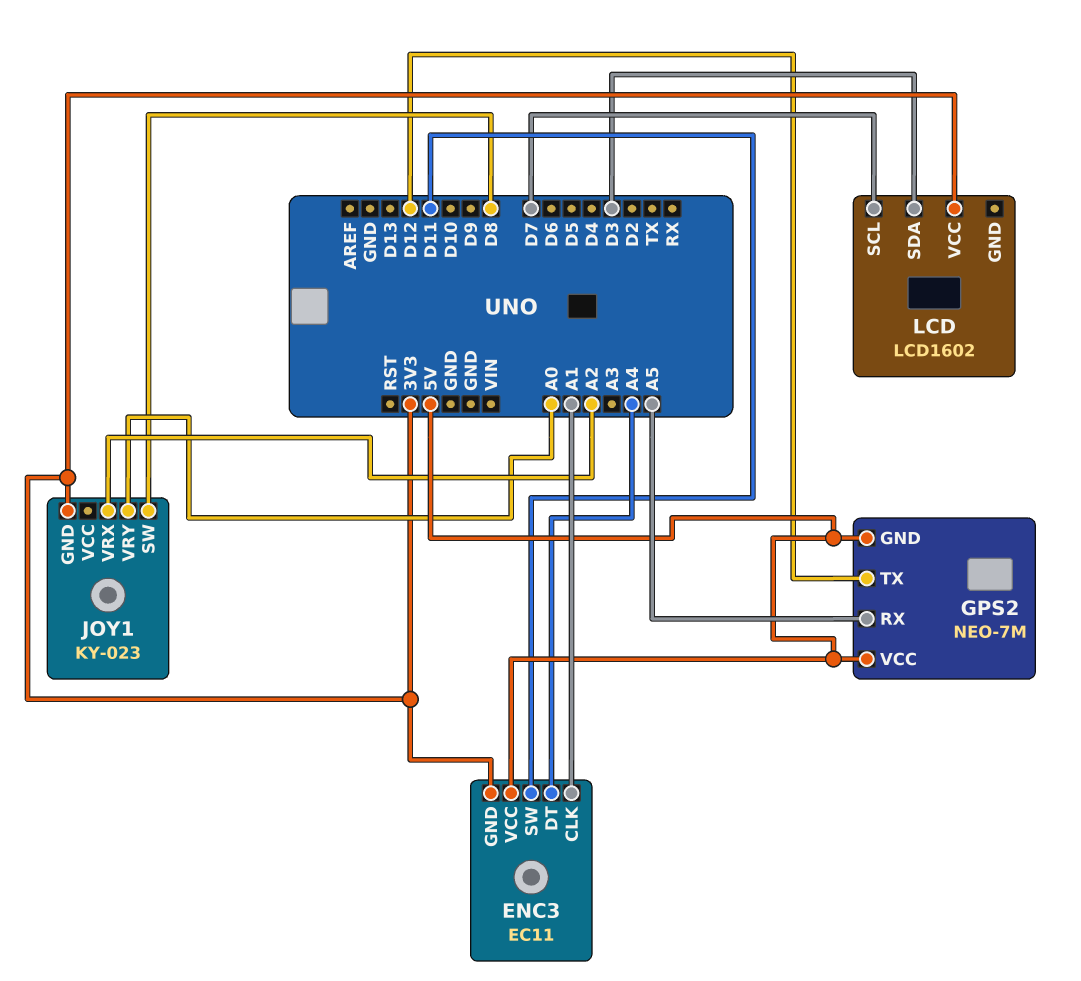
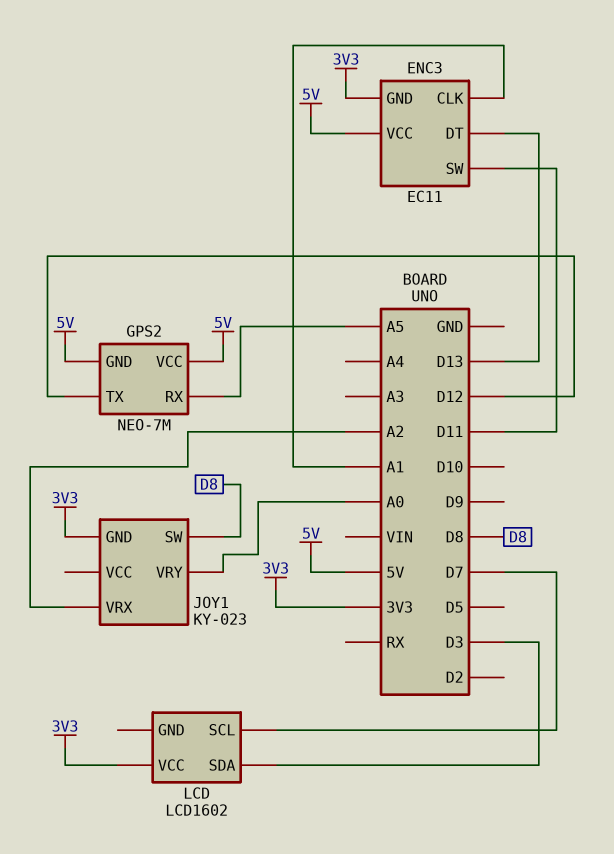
ENC3 pin DT: A4 -> D13

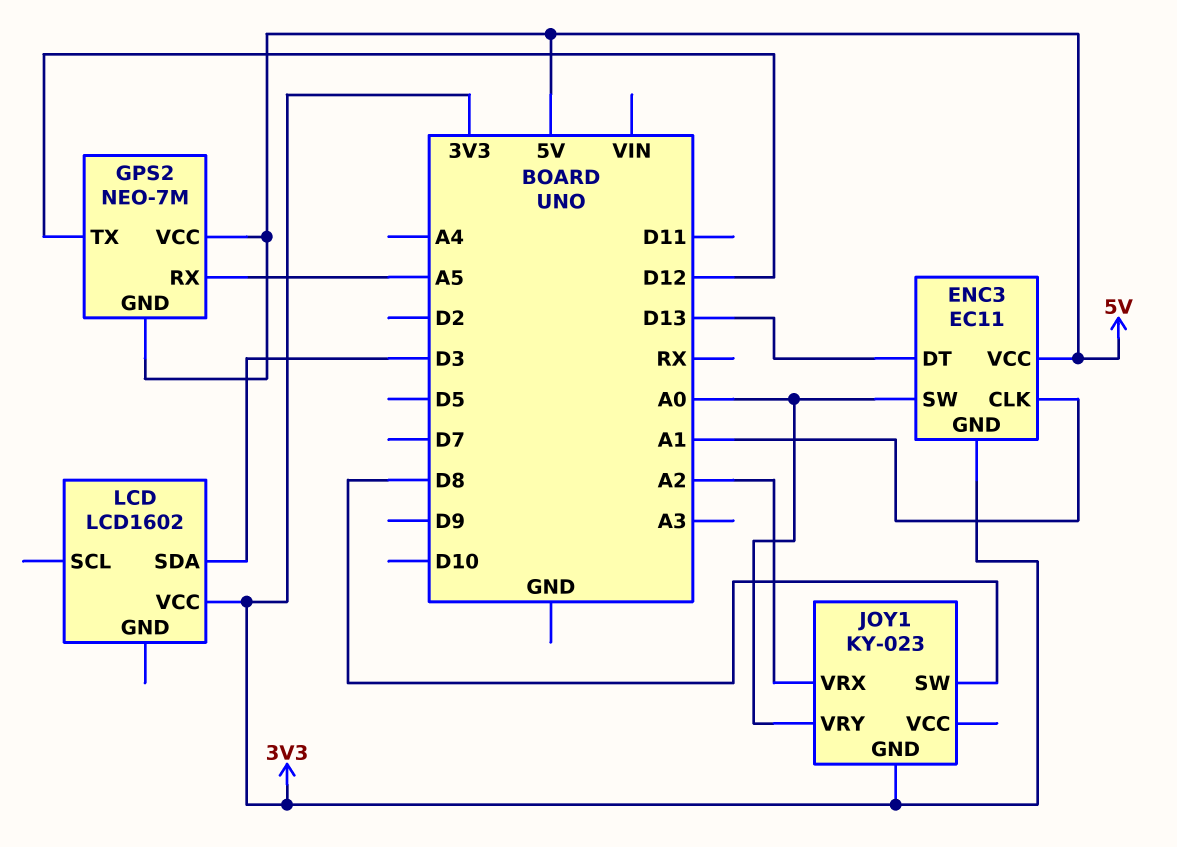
ENC3 pin SW: D11 -> A0
LCD pin SCL: D7 -> none

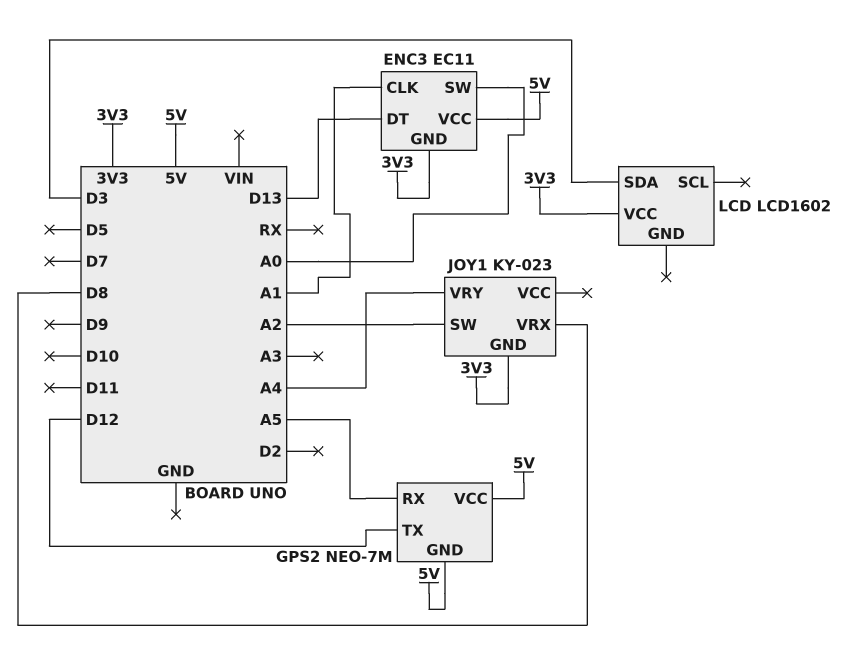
JOY1 pin SW: D8 -> A2
JOY1 pin VRX: A2 -> D8
JOY1 pin VRY: A0 -> A4

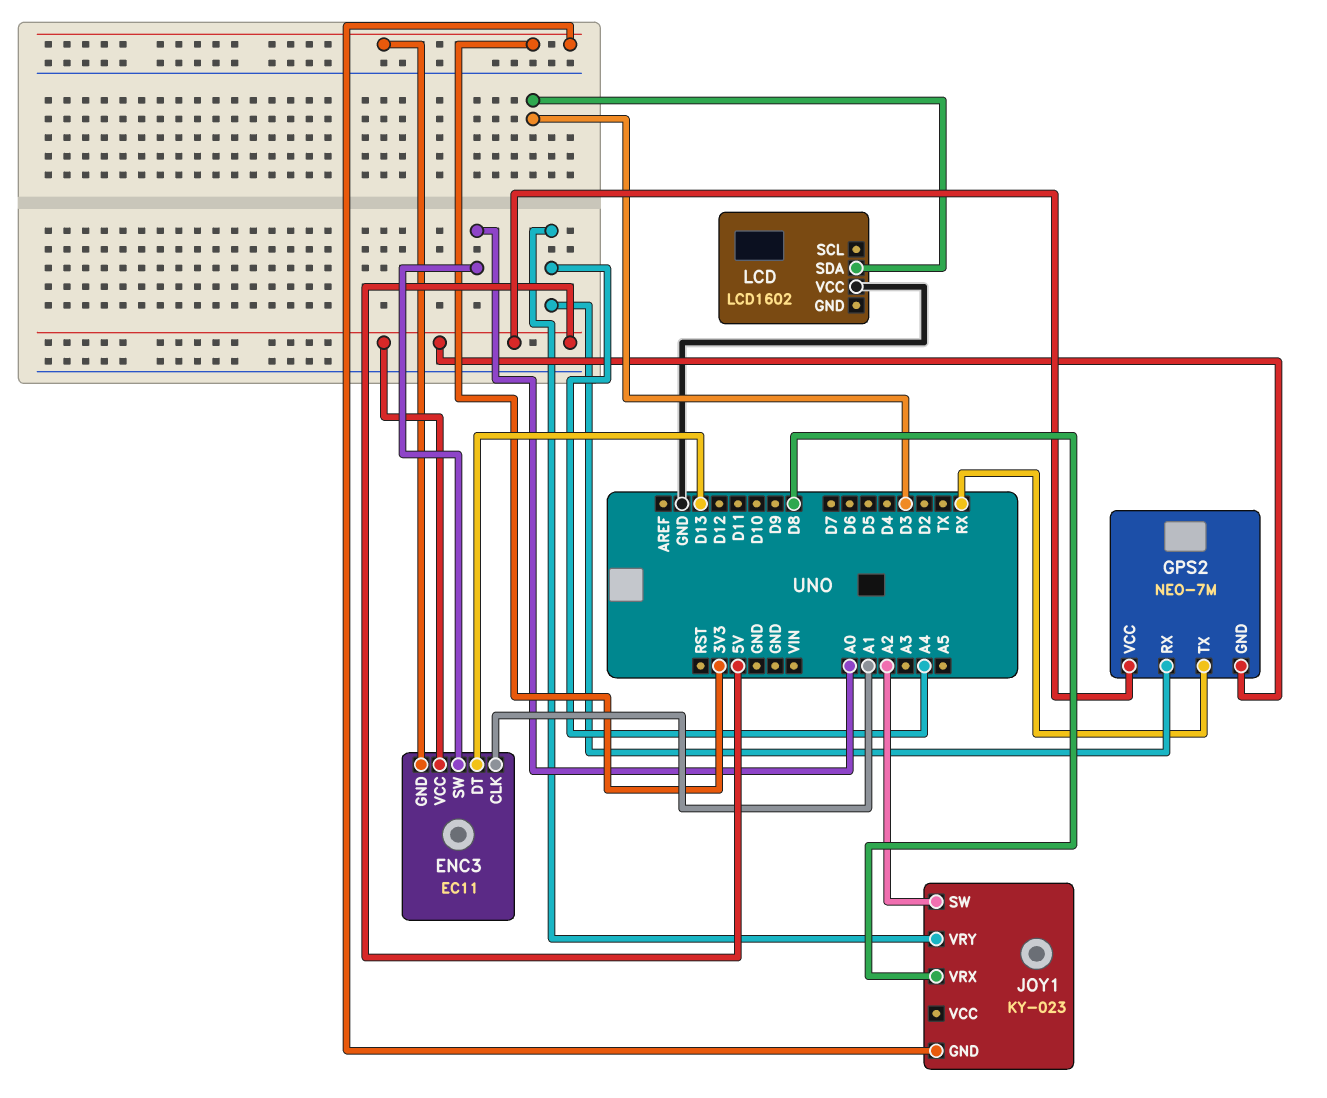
GPS2 pin RX: A5 -> A4
GPS2 pin TX: D12 -> RX
LCD pin VCC: 3V3 -> GND

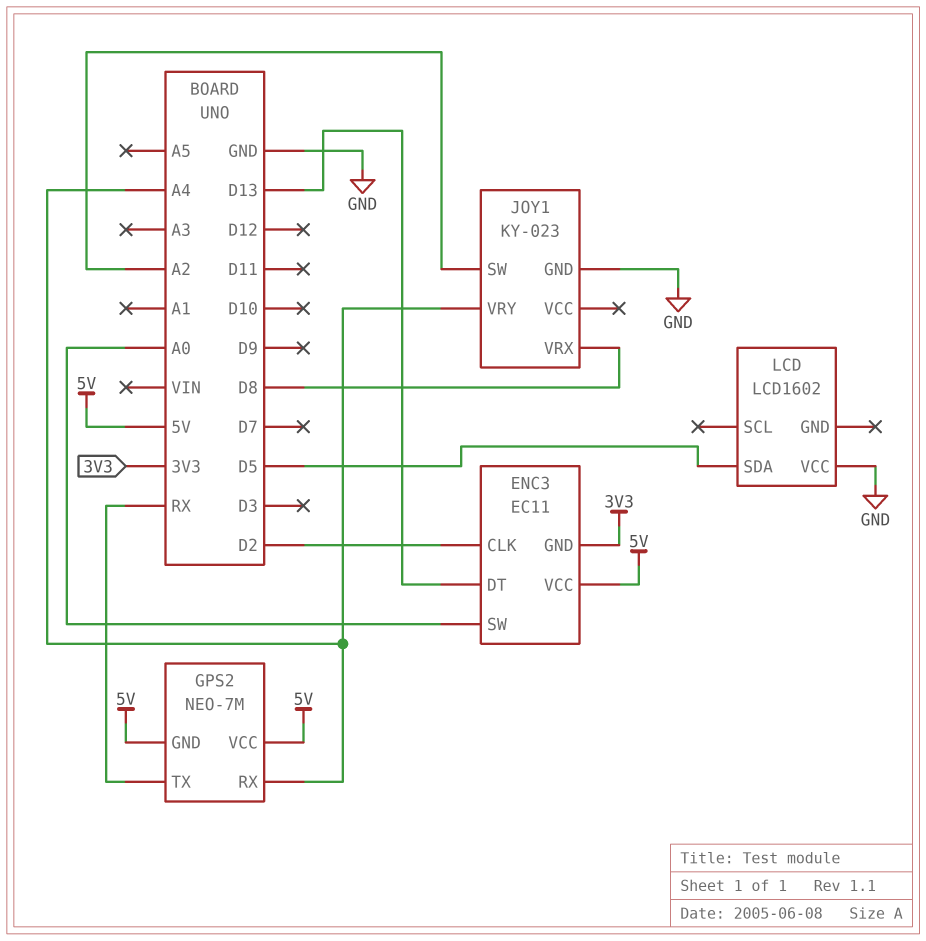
ENC3 pin CLK: A1 -> D2
JOY1 pin GND: 3V3 -> GND
LCD pin SDA: D3 -> D5

